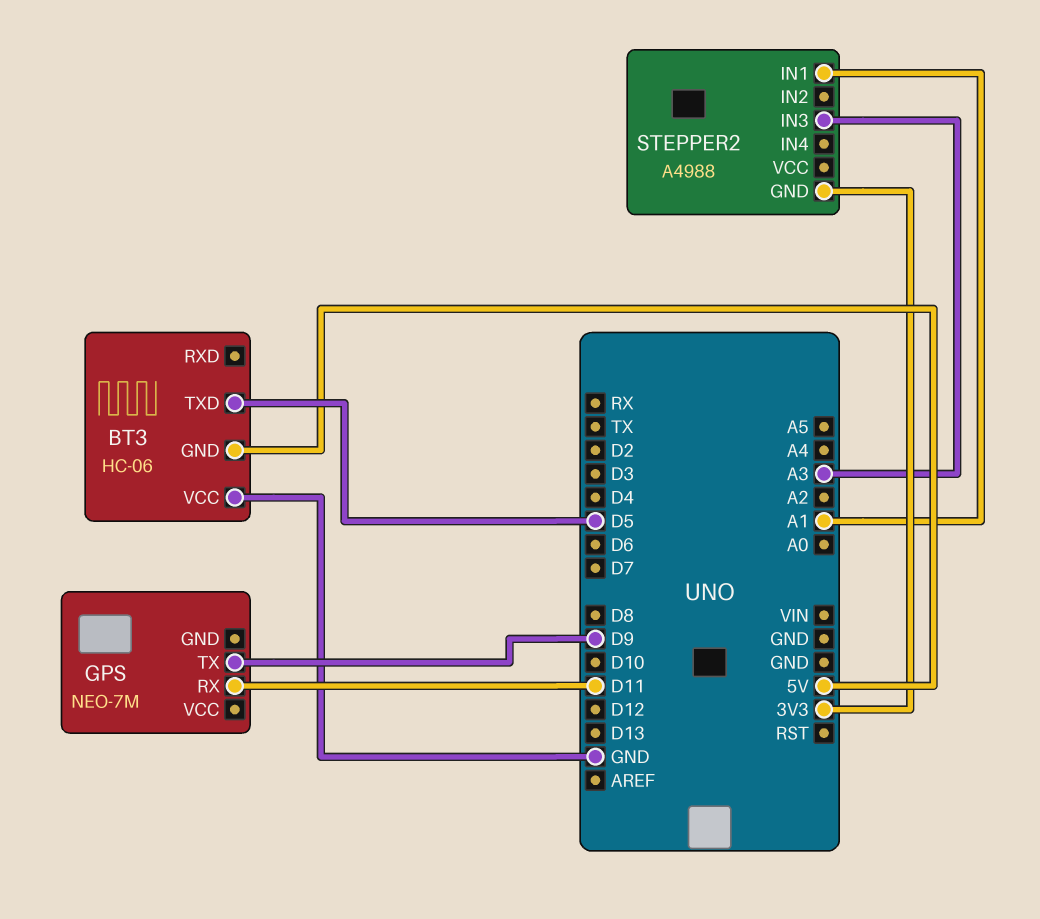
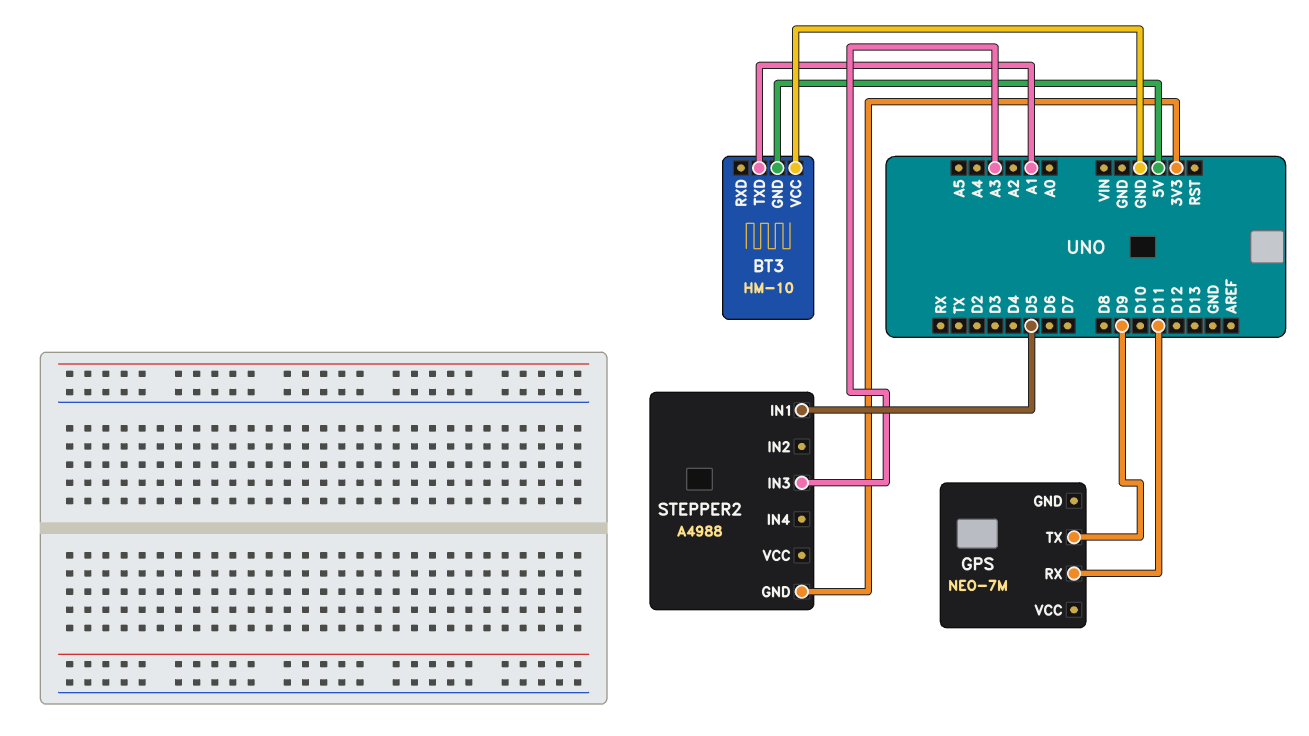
BT3: HC-06 -> HM-10
BT3 pin TXD: D5 -> A1
STEPPER2 pin IN1: A1 -> D5

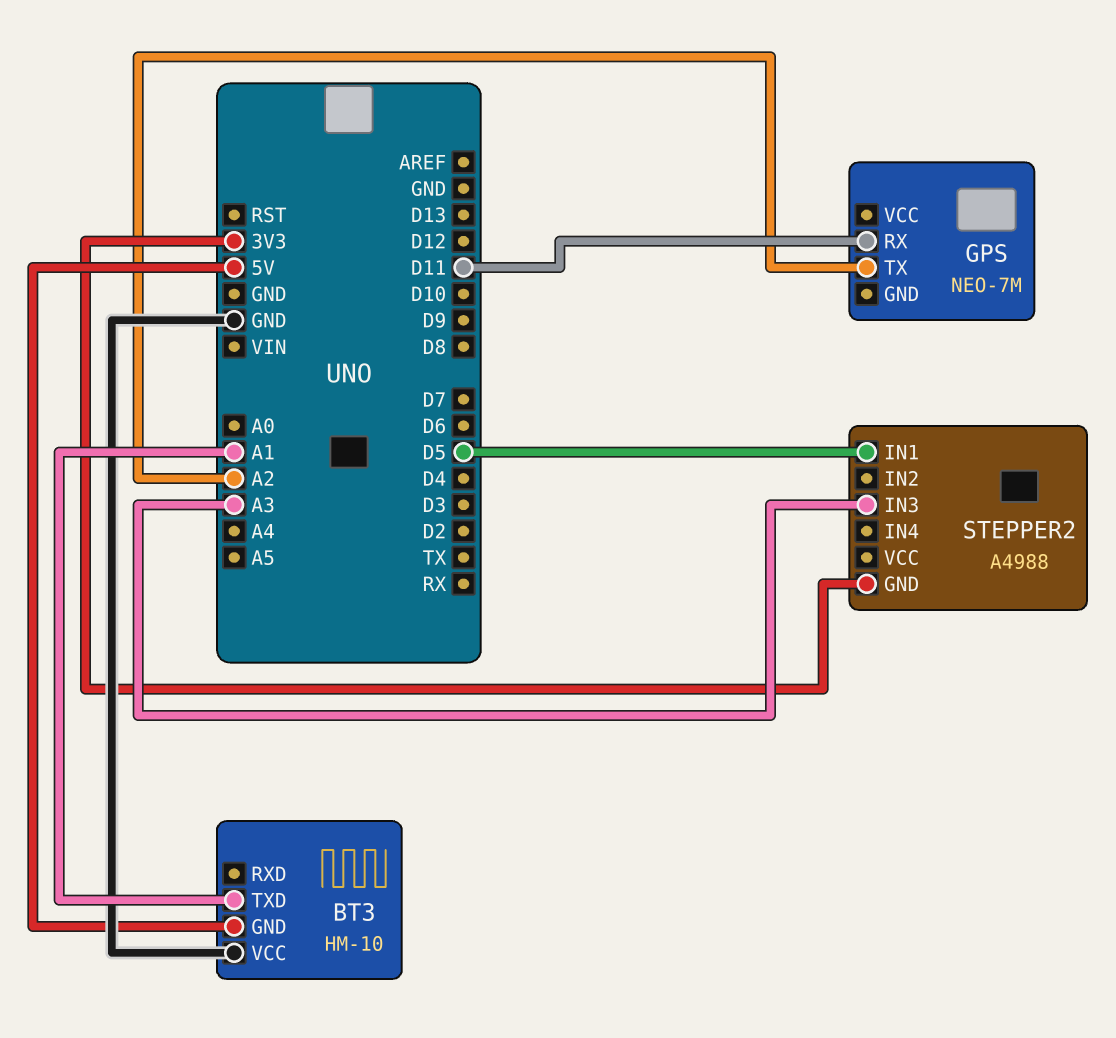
GPS pin TX: D9 -> A2

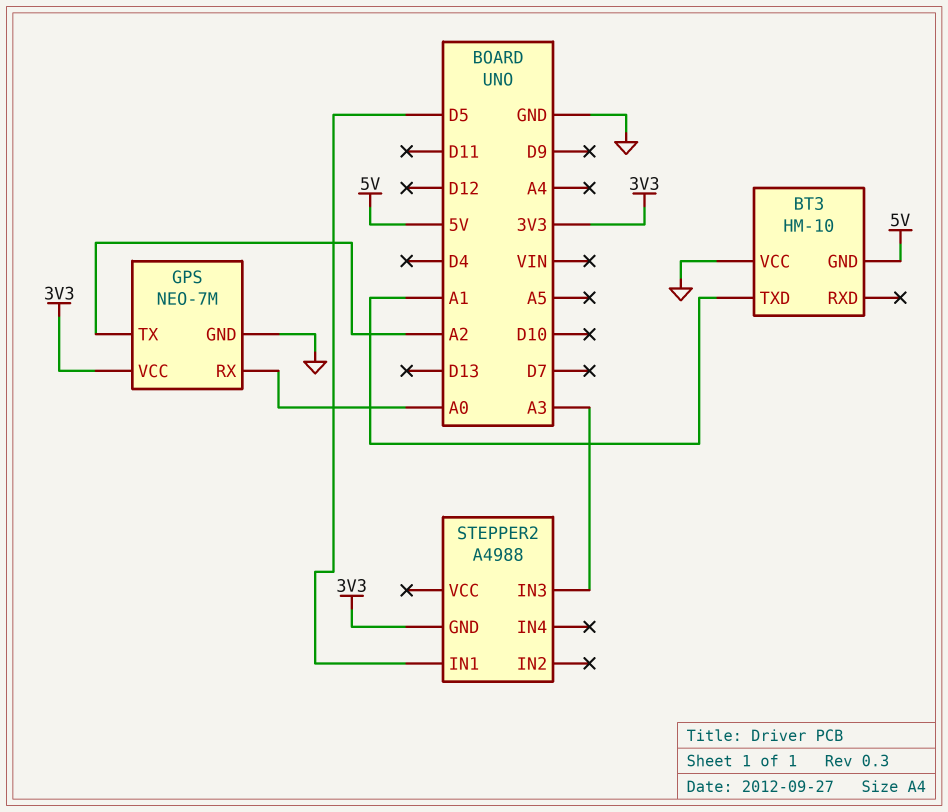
GPS pin GND: none -> GND
GPS pin RX: D11 -> A0
GPS pin VCC: none -> 3V3

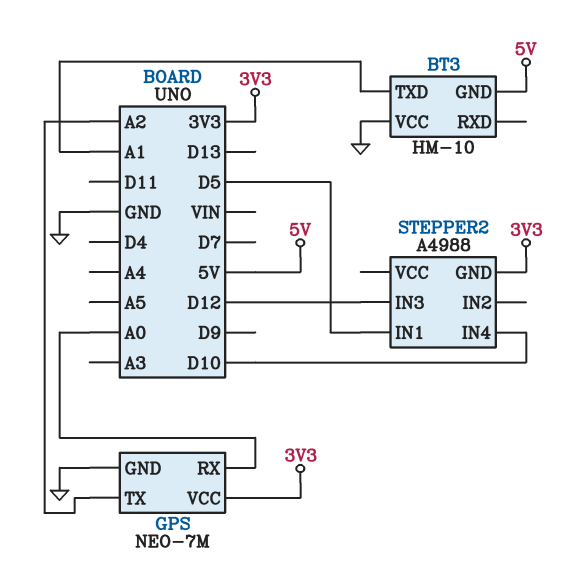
STEPPER2 pin IN3: A3 -> D12
STEPPER2 pin IN4: none -> D10

